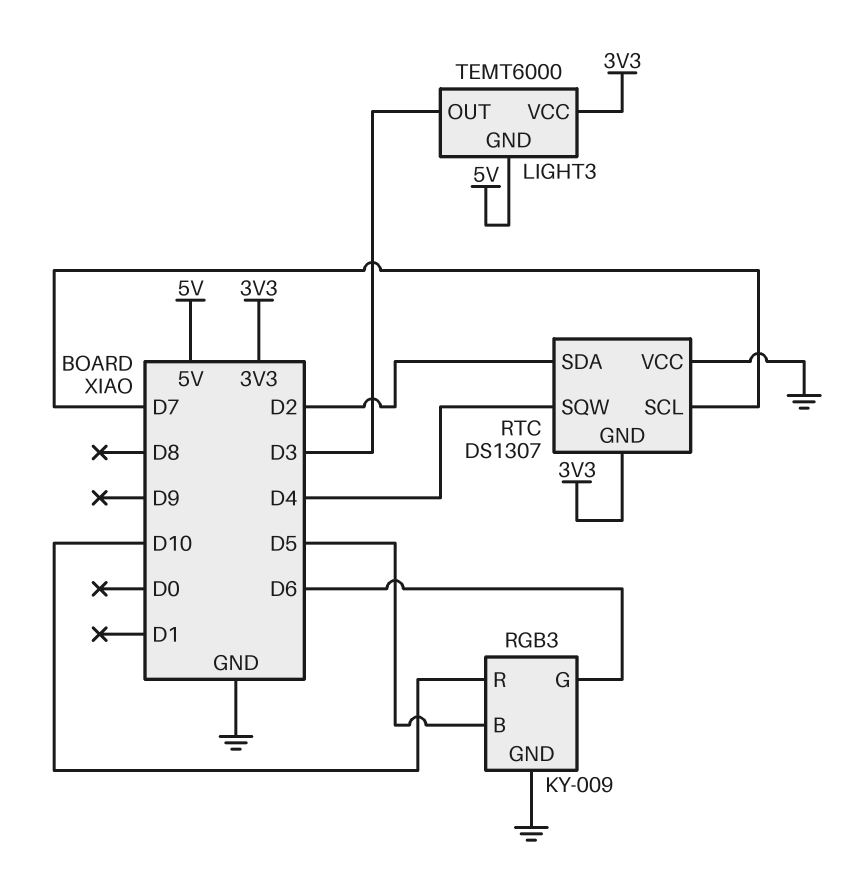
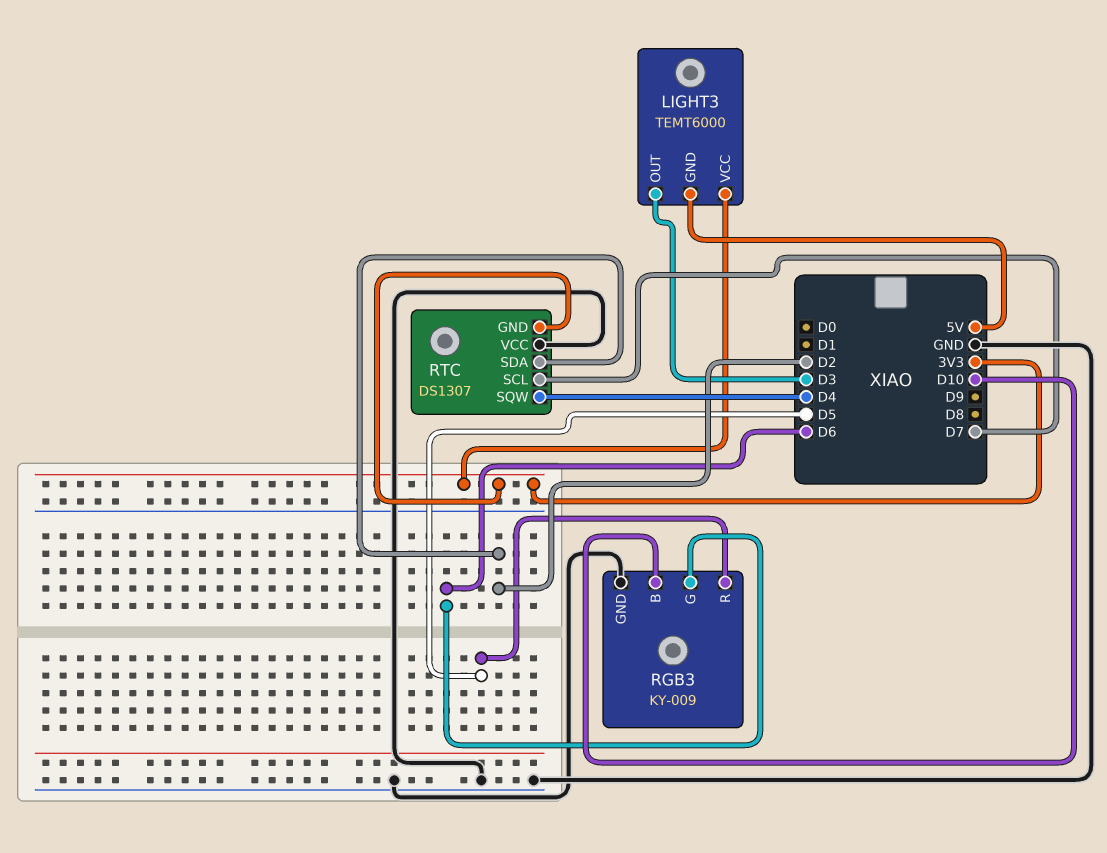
RGB3 pin B: D5 -> D10
RGB3 pin R: D10 -> D5

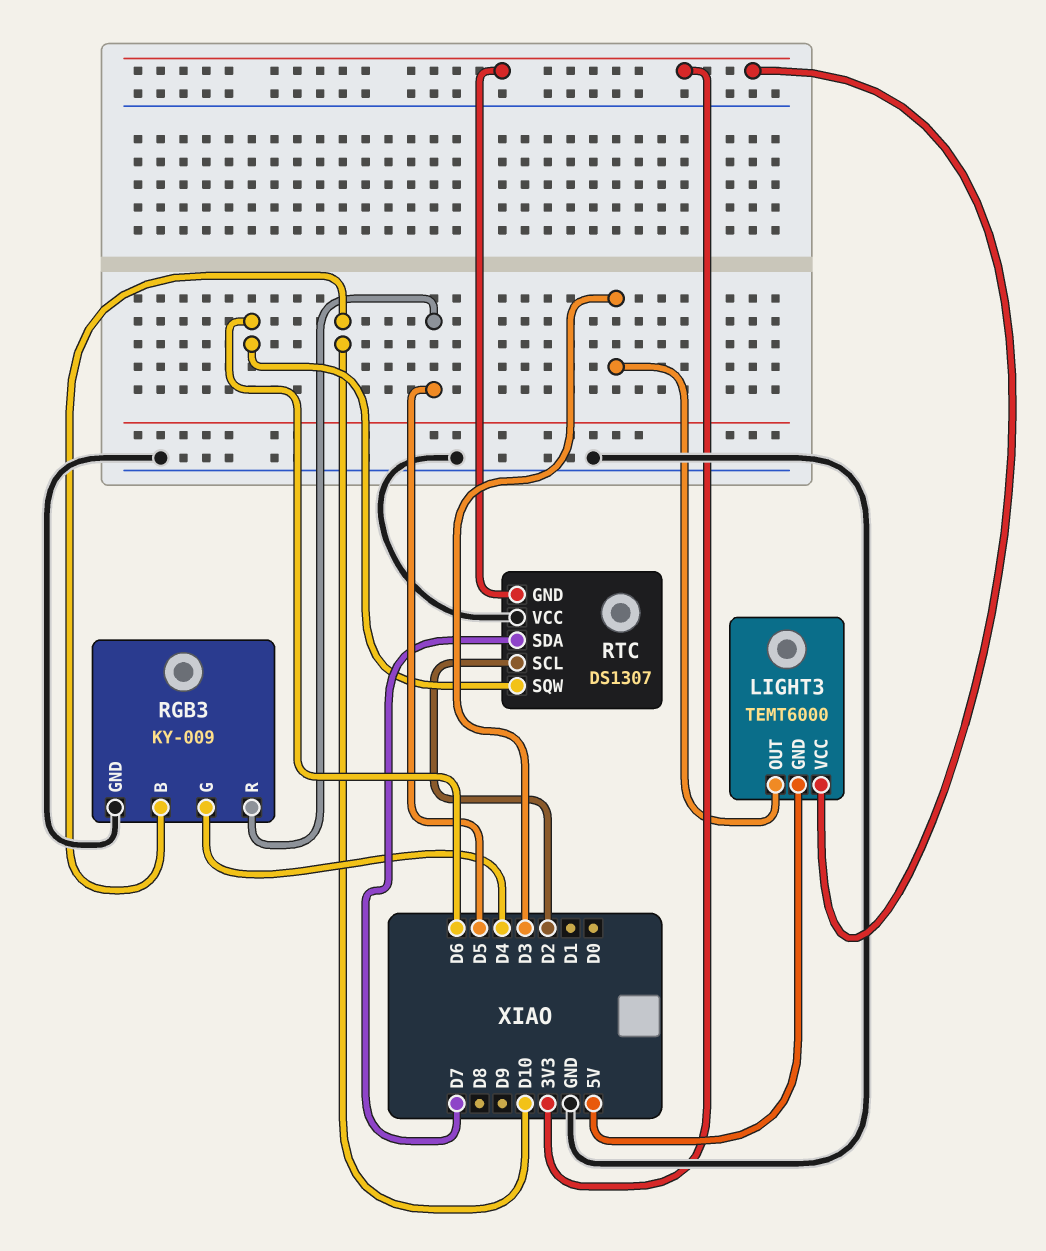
RGB3 pin G: D6 -> D4
RTC pin SCL: D7 -> D2
RTC pin SDA: D2 -> D7
RTC pin SQW: D4 -> D6

